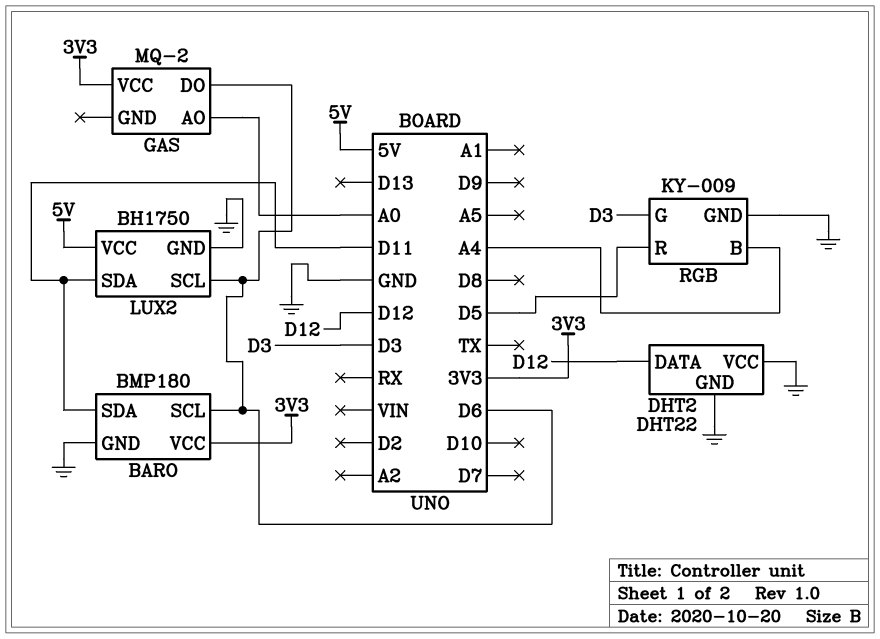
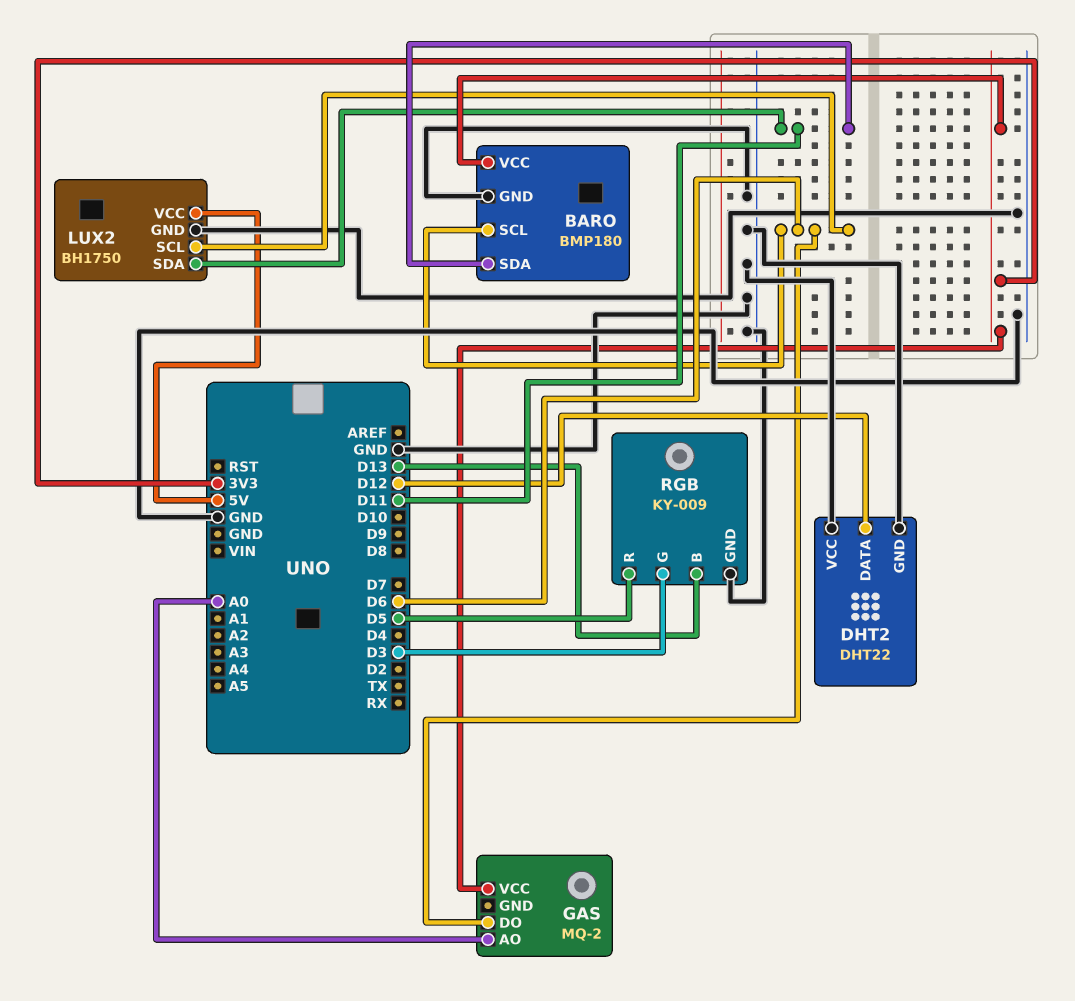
RGB pin B: A4 -> D13

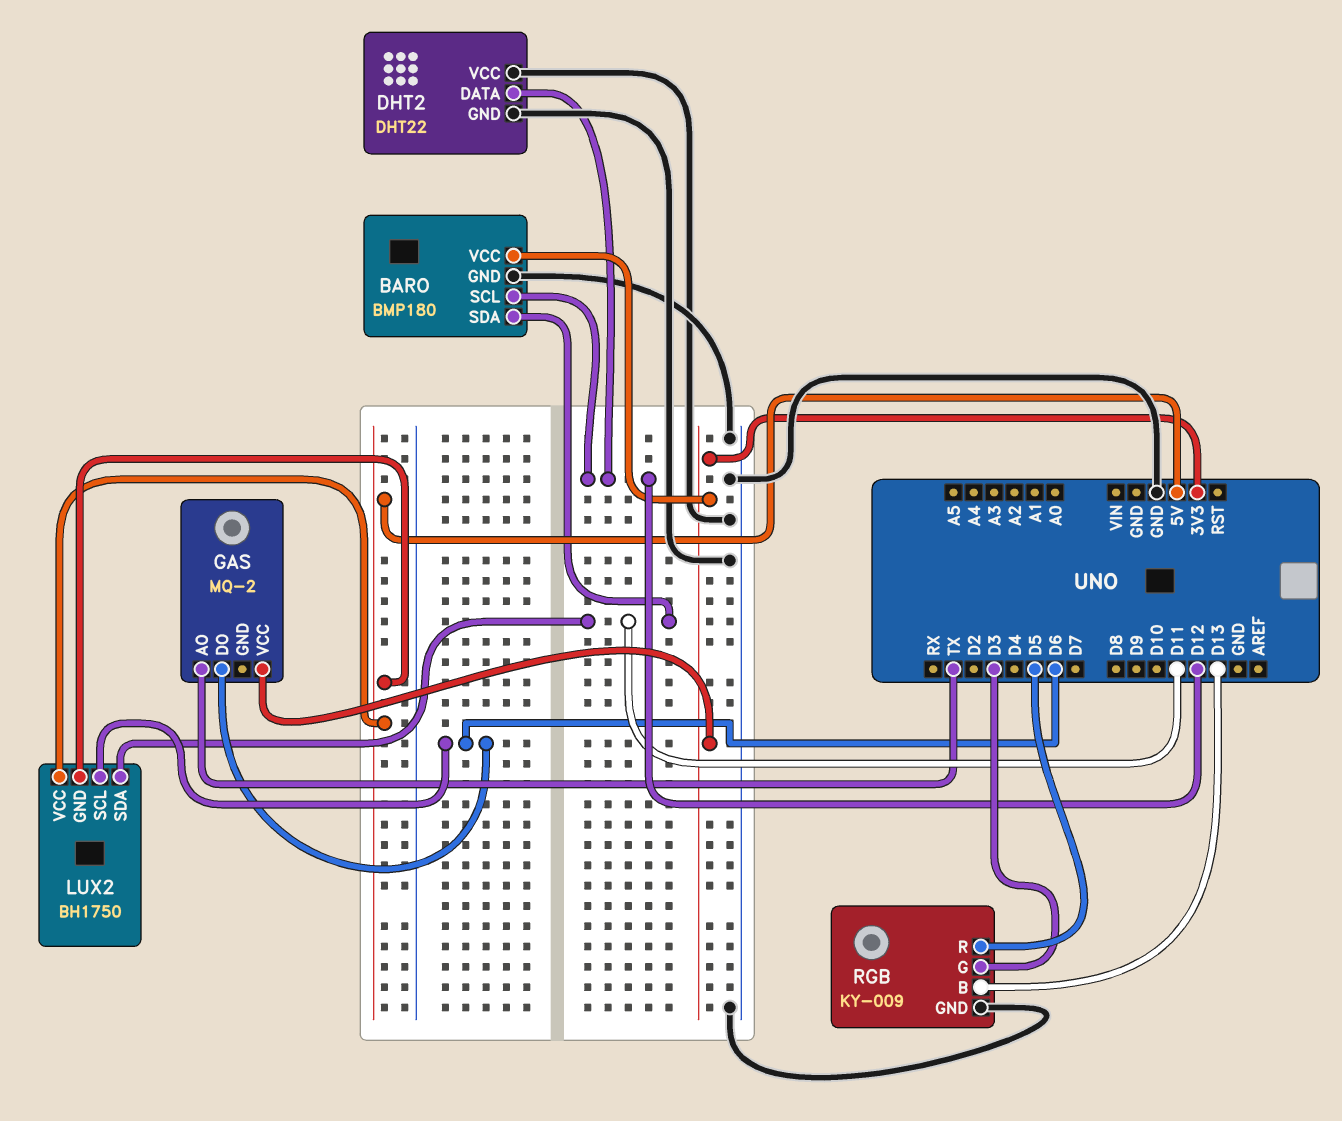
BARO pin SCL: D6 -> D12
GAS pin AO: A0 -> TX
LUX2 pin GND: GND -> 5V

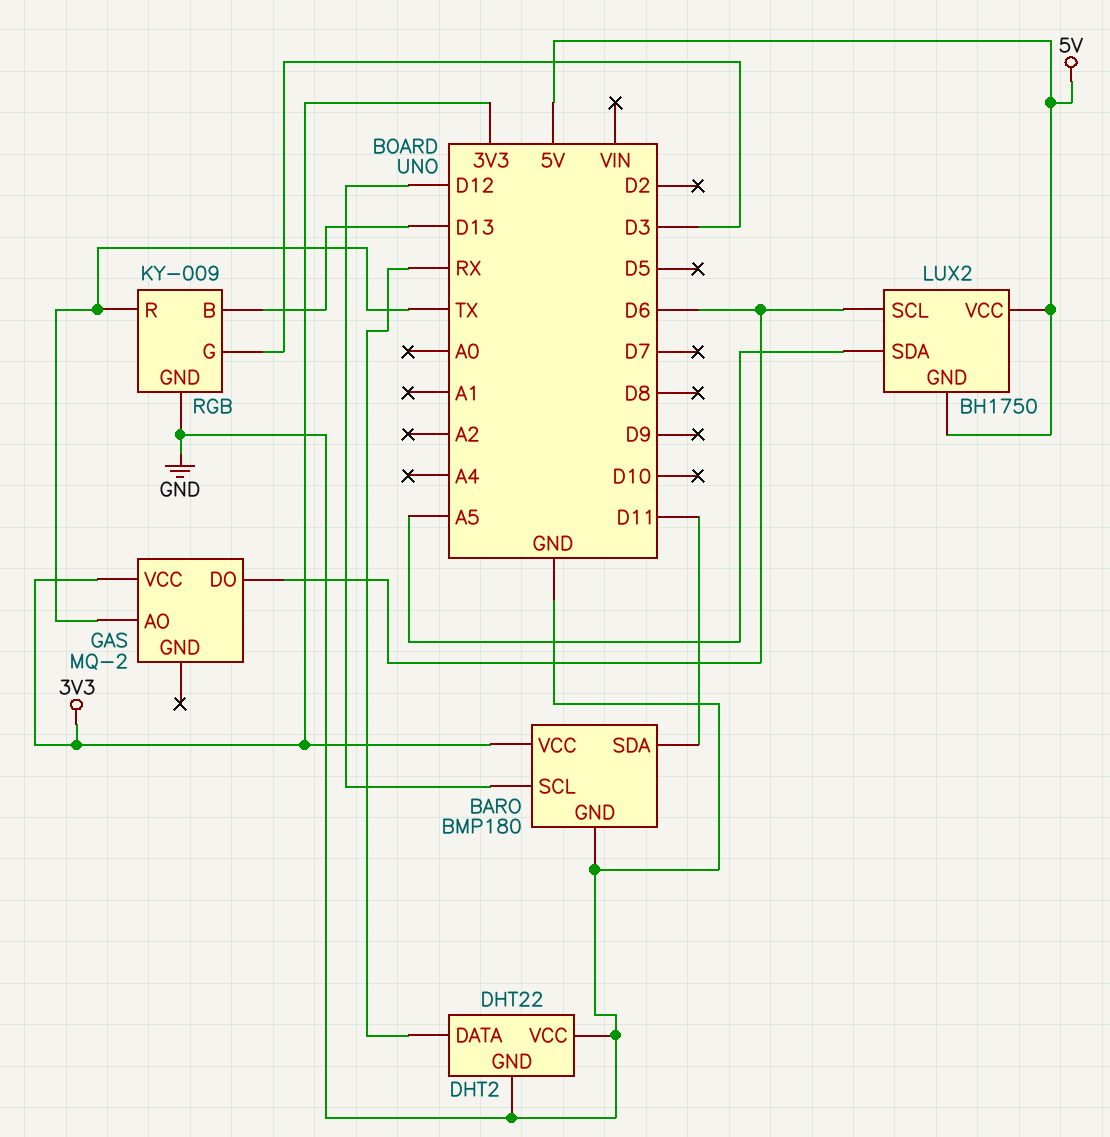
DHT2 pin DATA: D12 -> RX
LUX2 pin SDA: D11 -> A5
RGB pin R: D5 -> TX

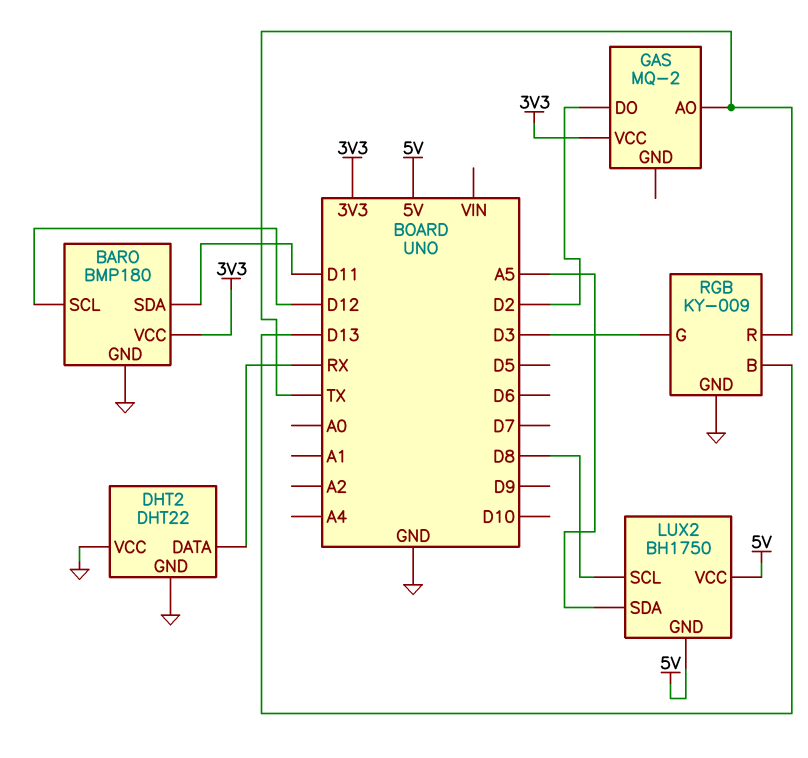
GAS pin DO: D6 -> D2
LUX2 pin SCL: D6 -> D8

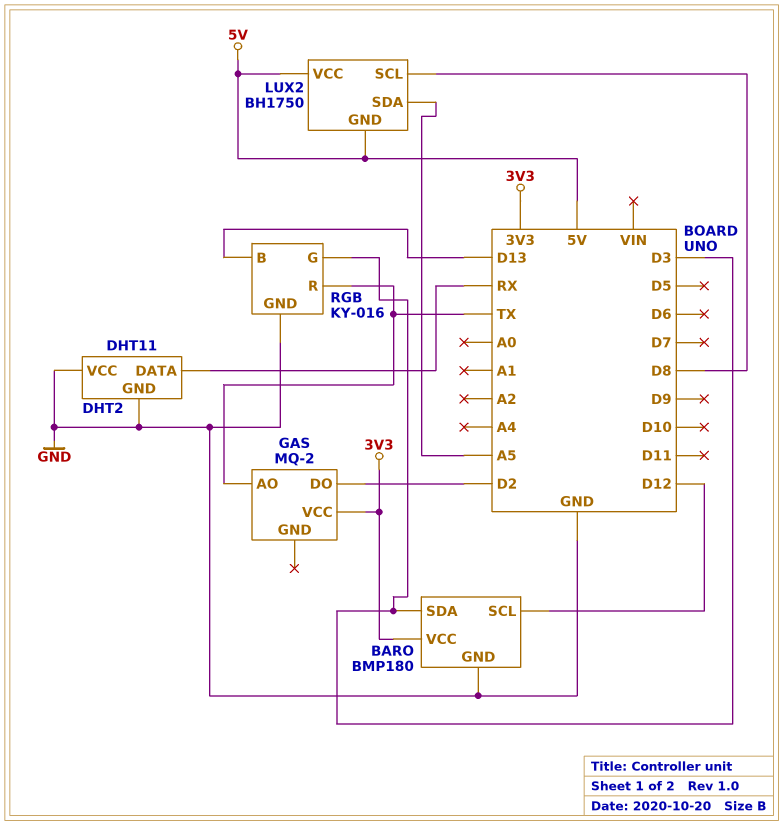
BARO pin SDA: D11 -> D3
DHT2: DHT22 -> DHT11
RGB: KY-009 -> KY-016

